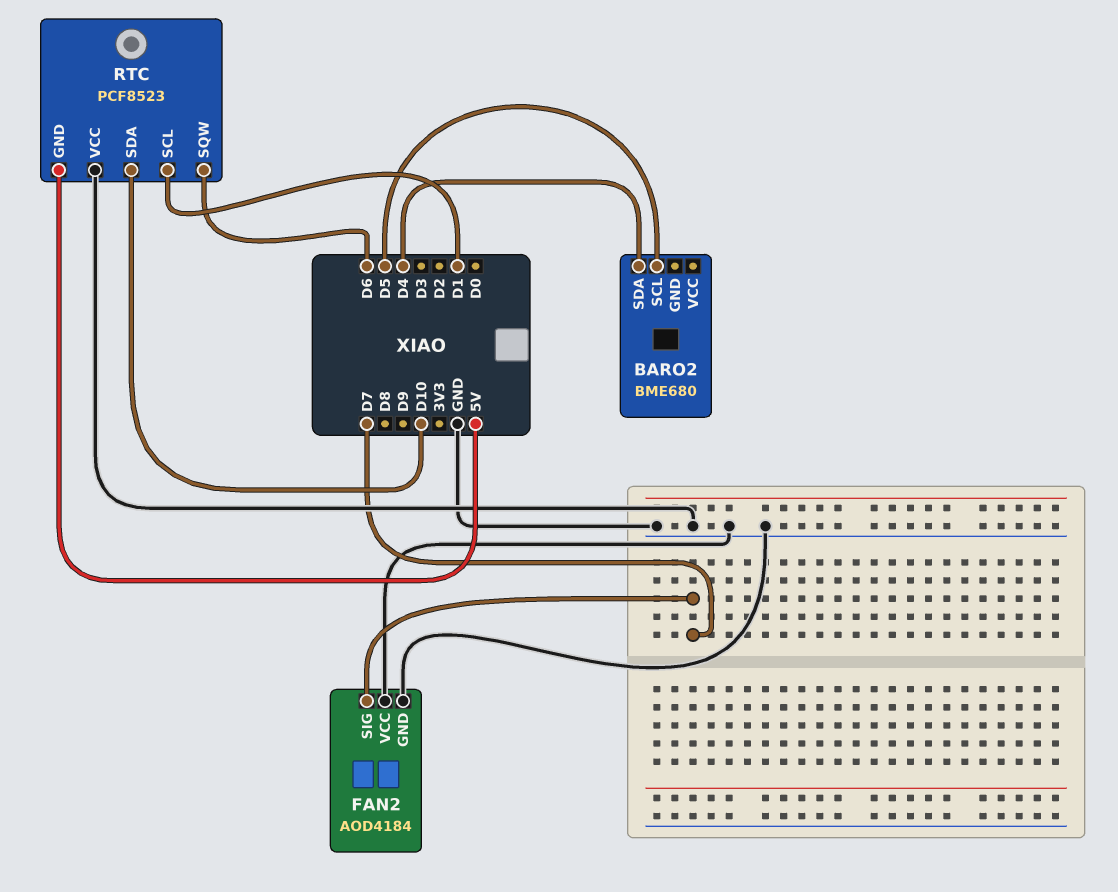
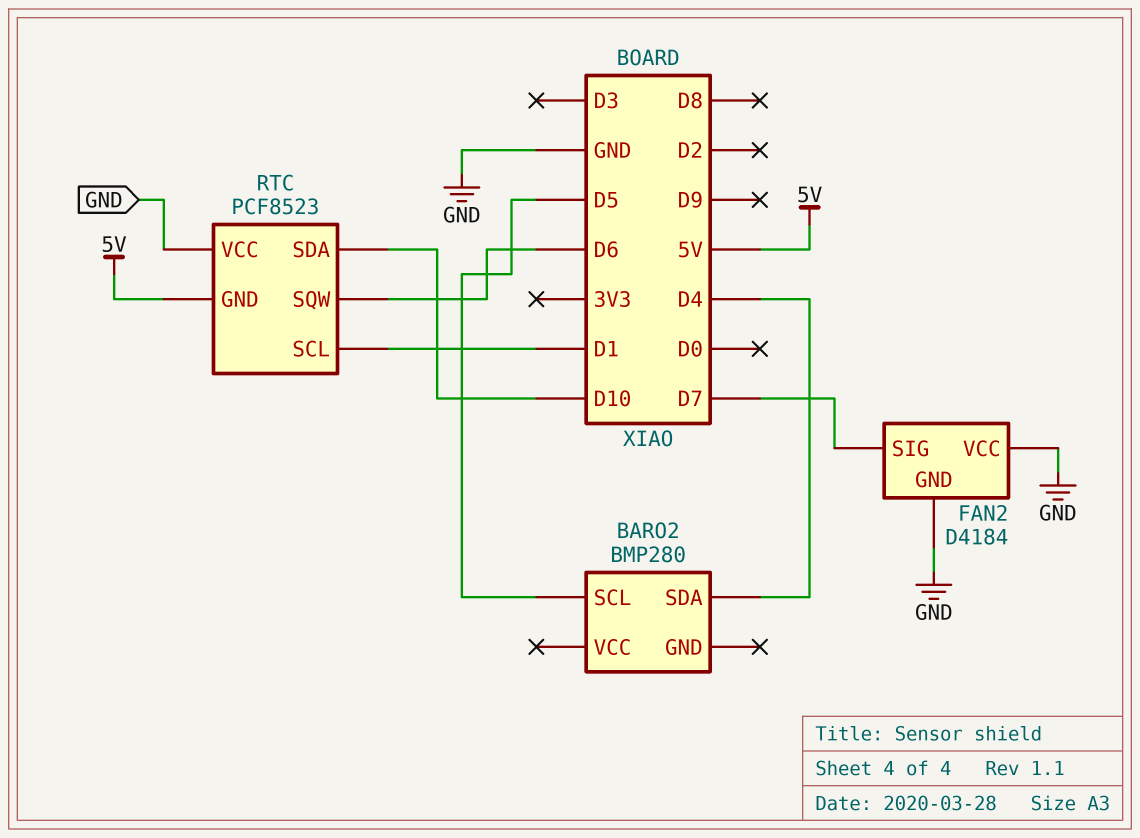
BARO2: BME680 -> BMP280
FAN2: AOD4184 -> D4184

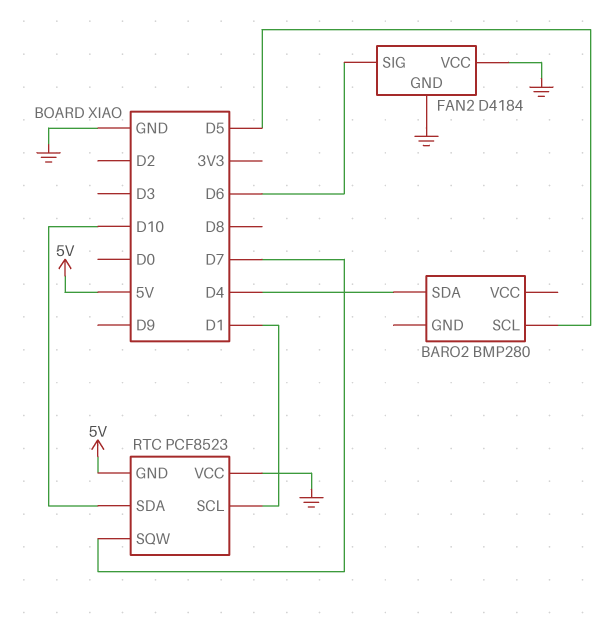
FAN2 pin SIG: D7 -> D6
RTC pin SQW: D6 -> D7

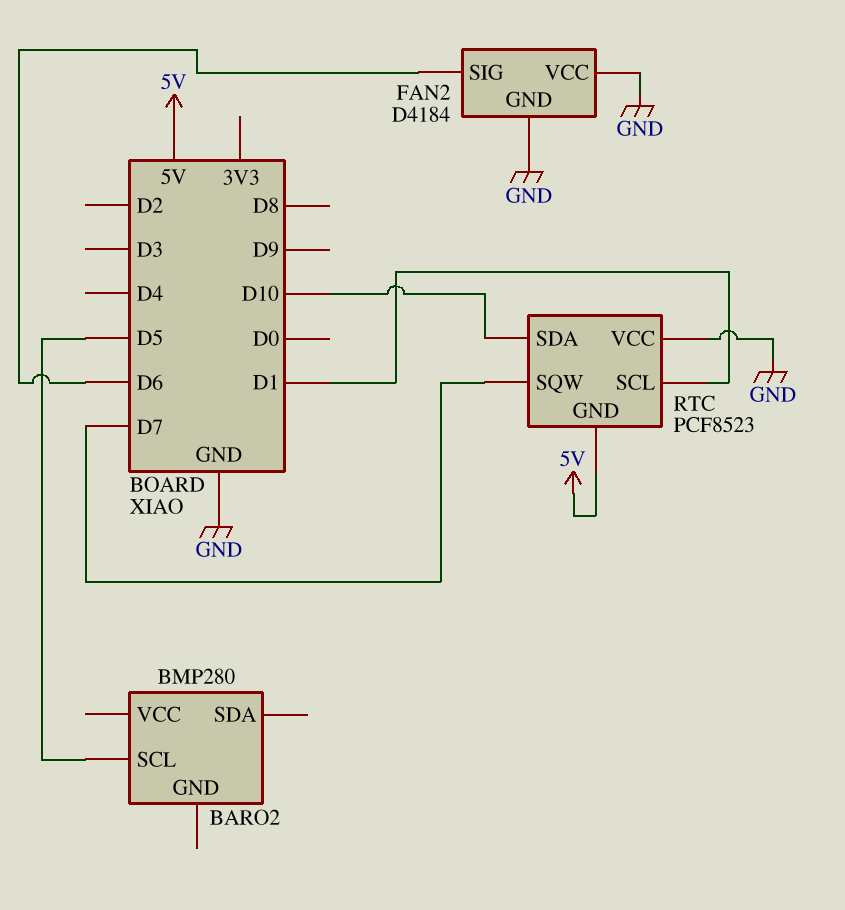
BARO2 pin SDA: D4 -> none

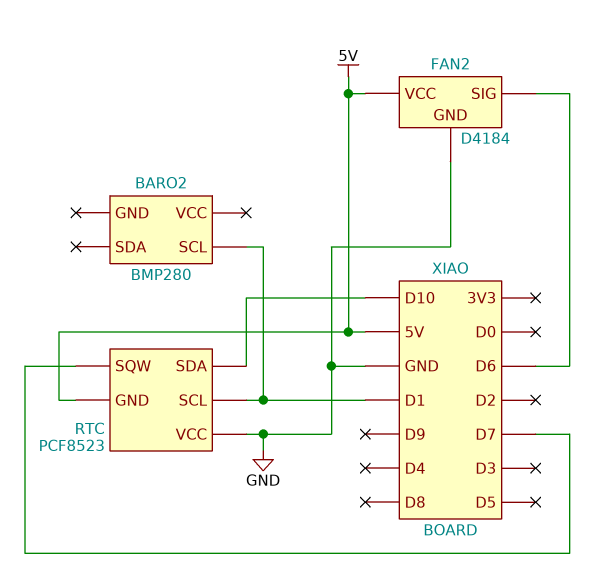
BARO2 pin SCL: D5 -> D1
FAN2 pin VCC: GND -> 5V

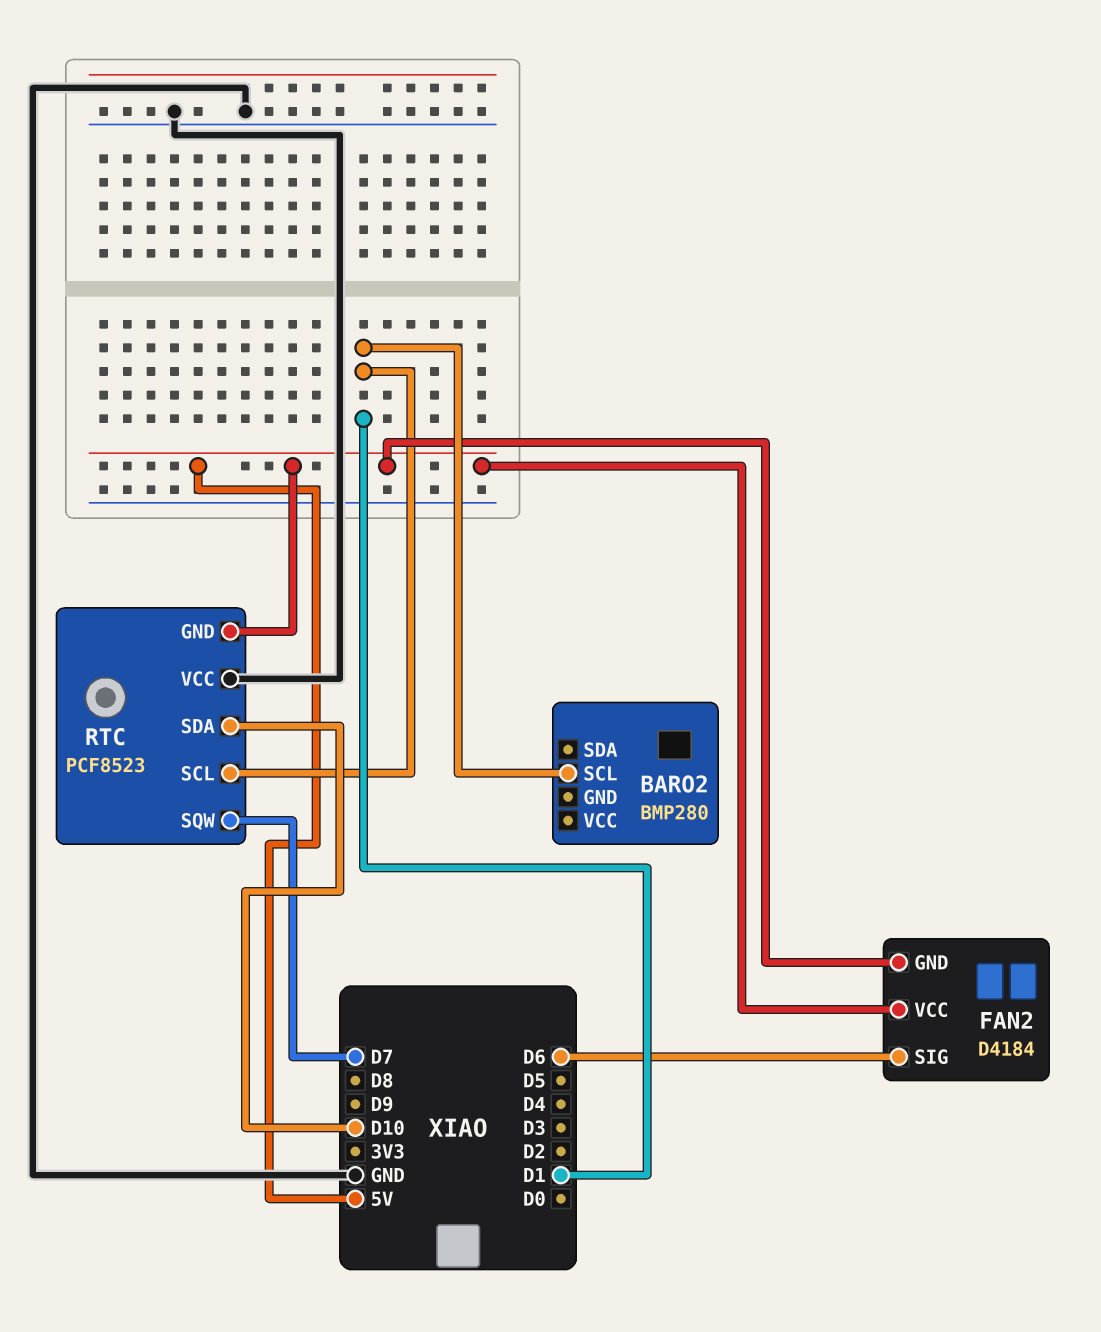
FAN2 pin GND: GND -> 5V

